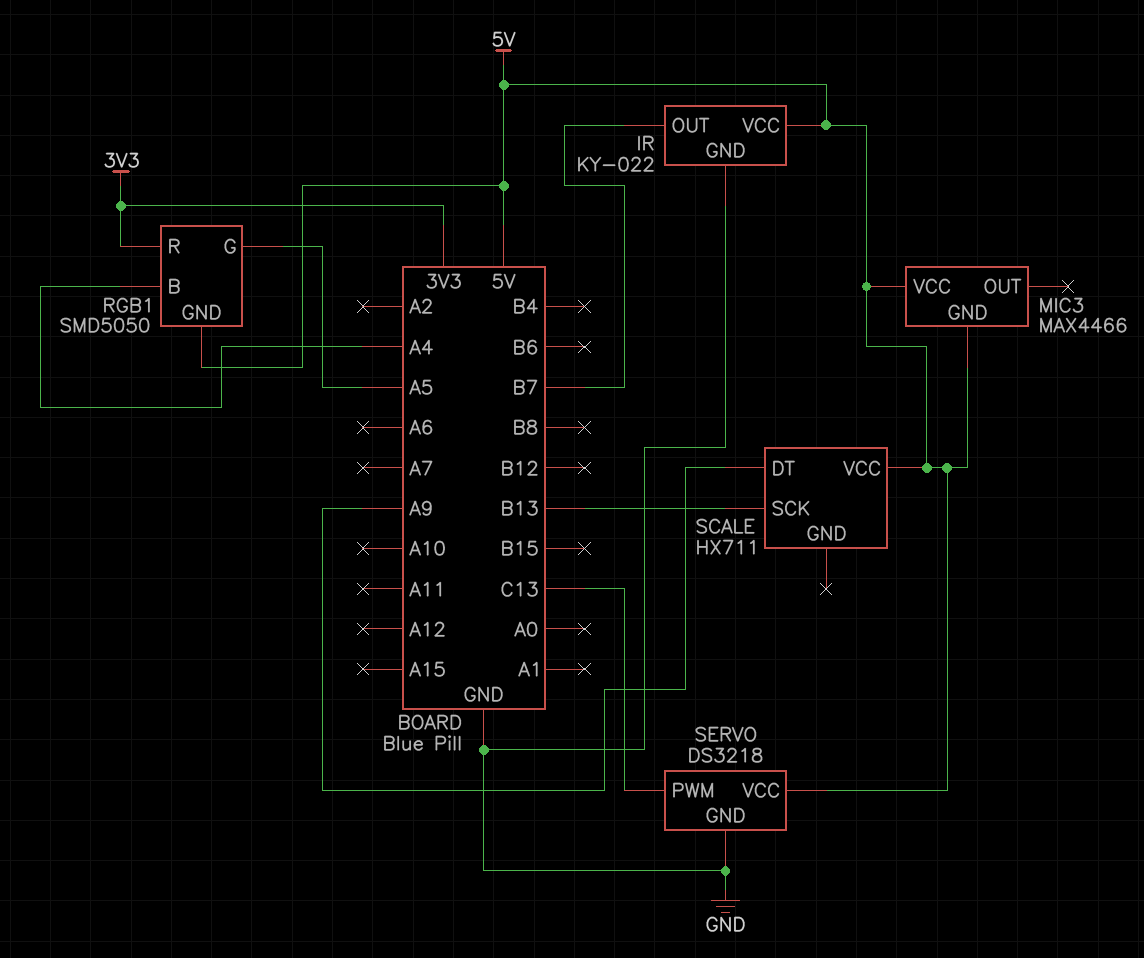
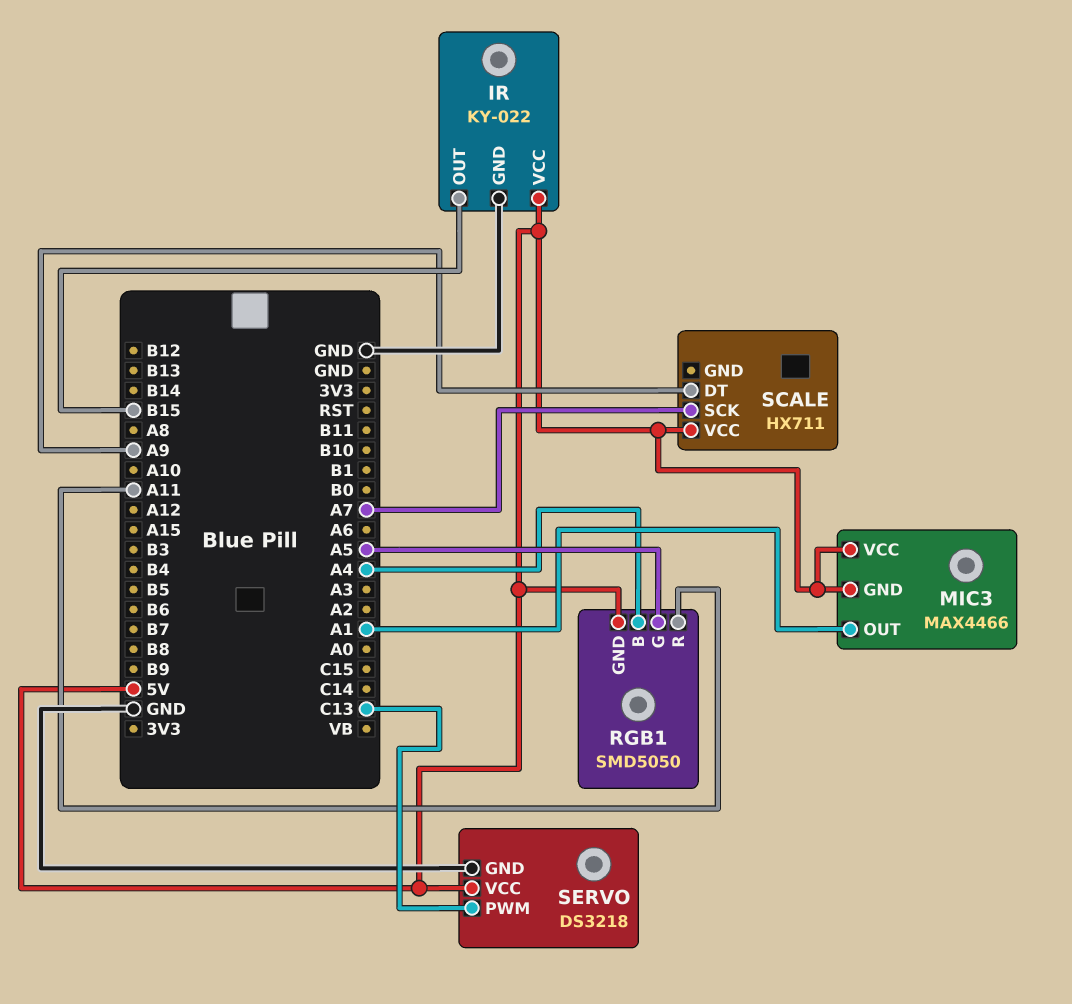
IR pin OUT: B7 -> B15
MIC3 pin OUT: none -> A1
RGB1 pin R: 3V3 -> A11
SCALE pin SCK: B13 -> A7

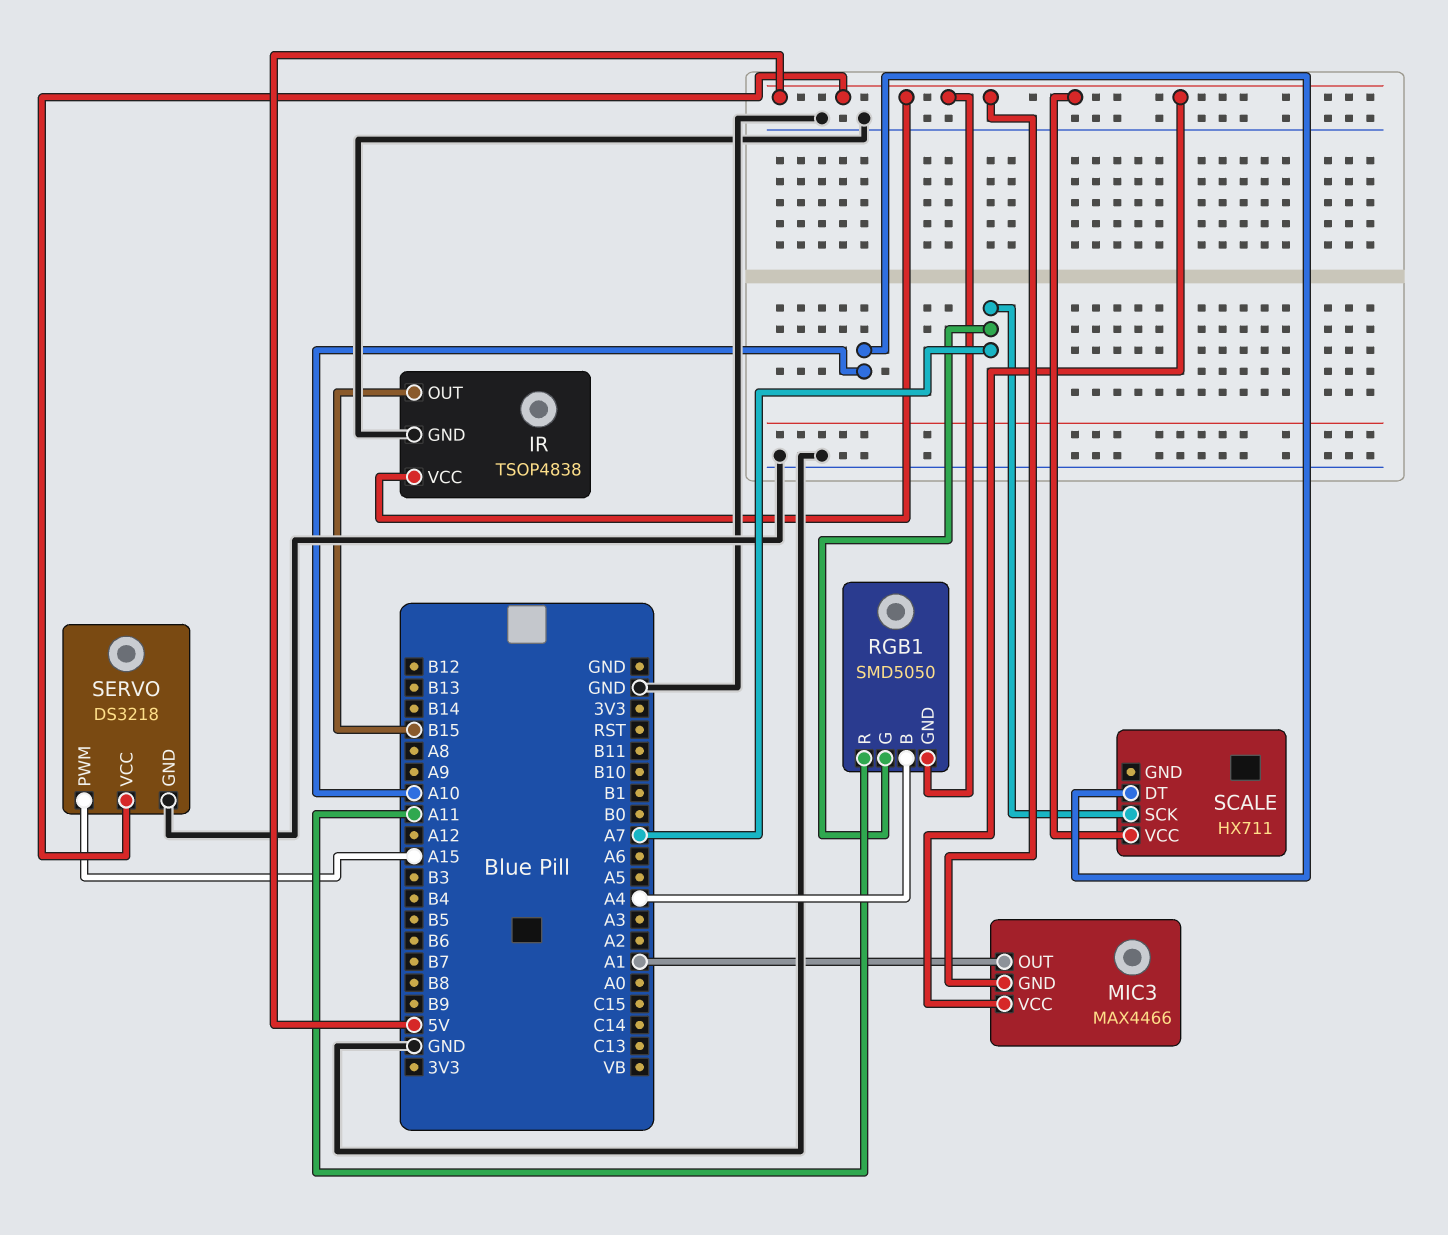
IR: KY-022 -> TSOP4838
RGB1 pin G: A5 -> A7
SCALE pin DT: A9 -> A10
SERVO pin PWM: C13 -> A15

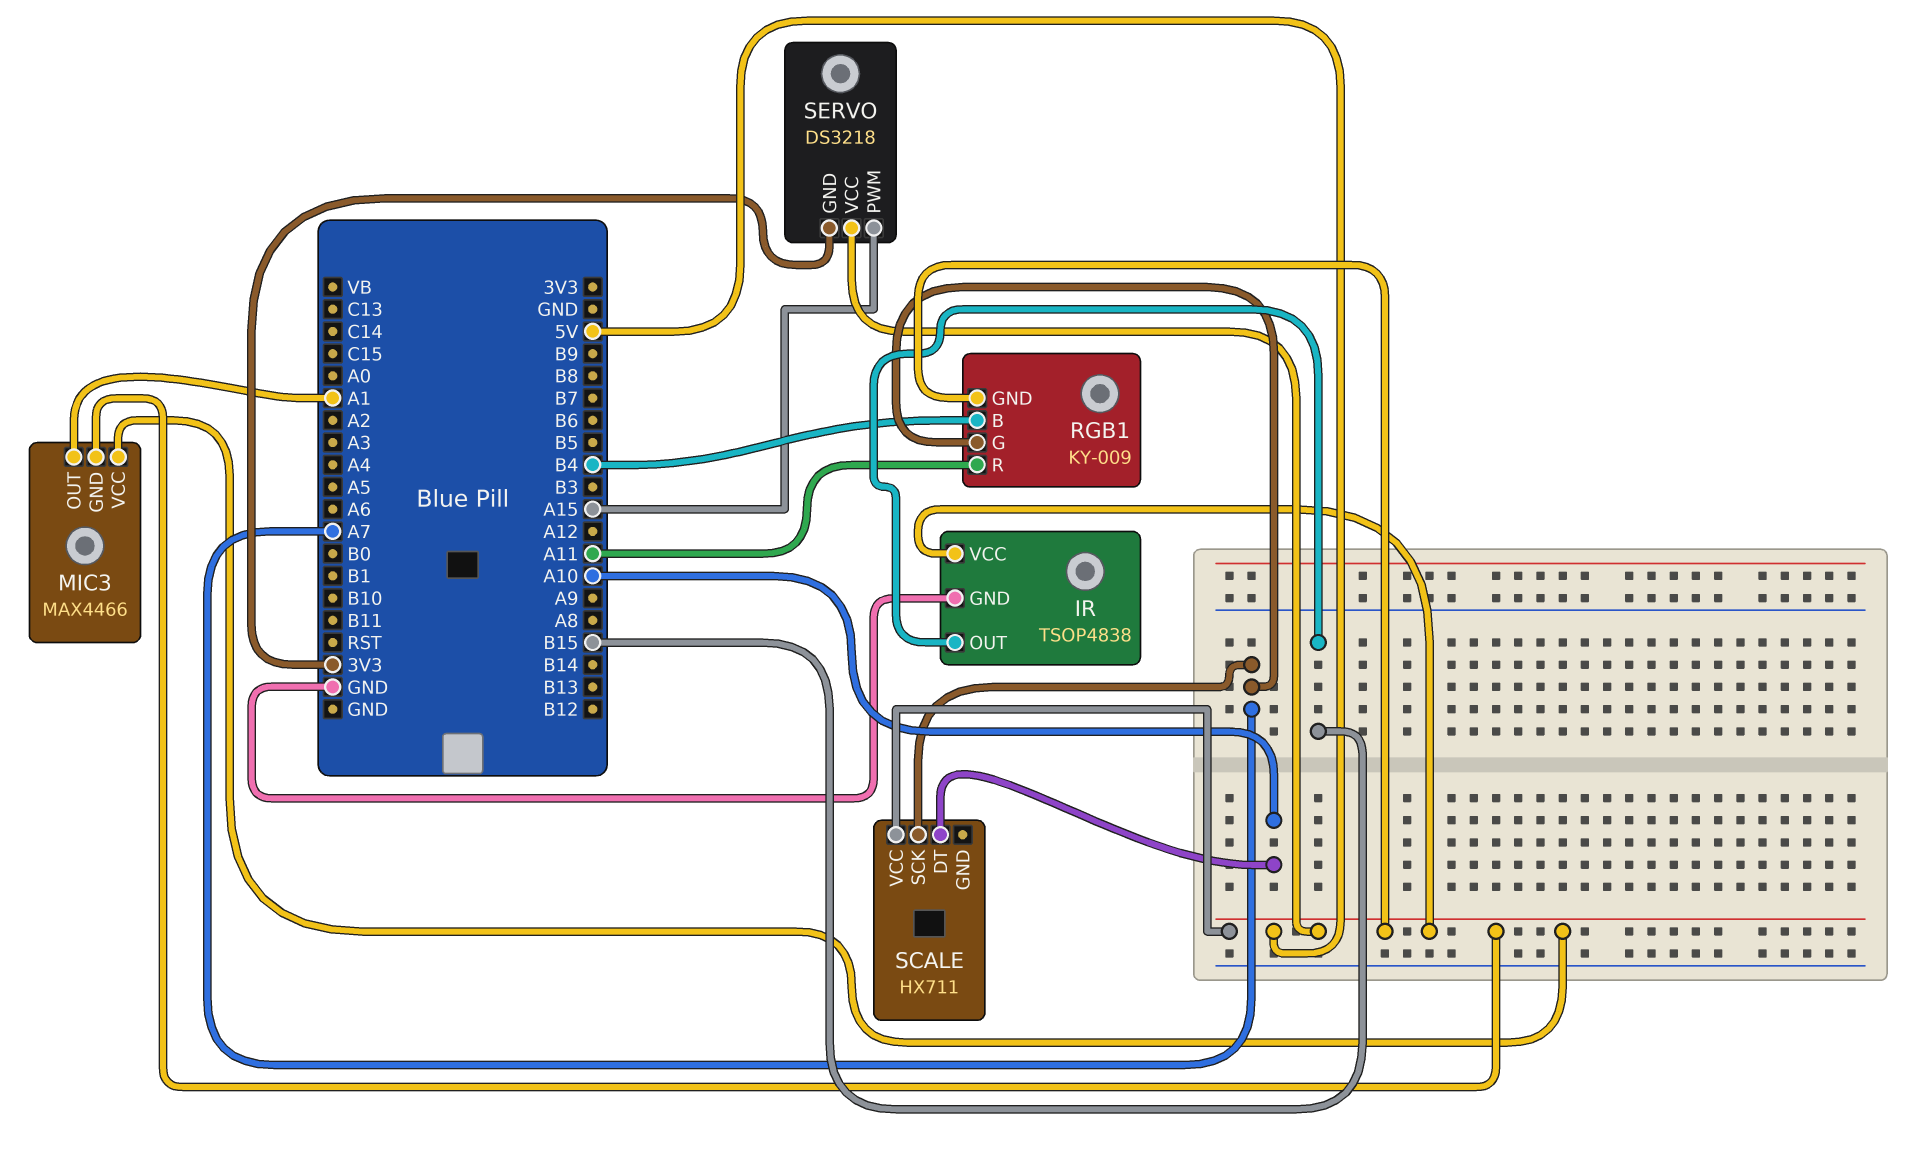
RGB1: SMD5050 -> KY-009
RGB1 pin B: A4 -> B4
SERVO pin GND: GND -> 3V3

